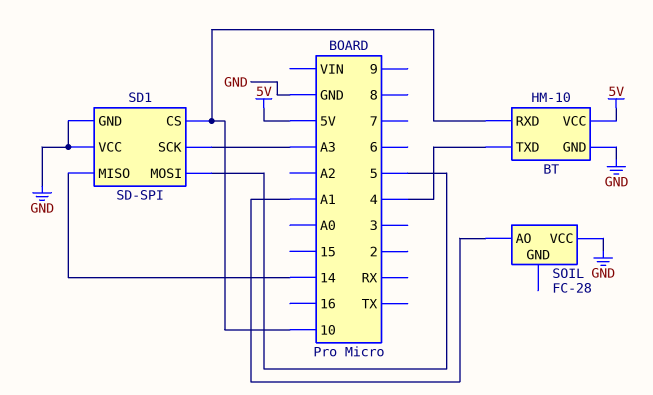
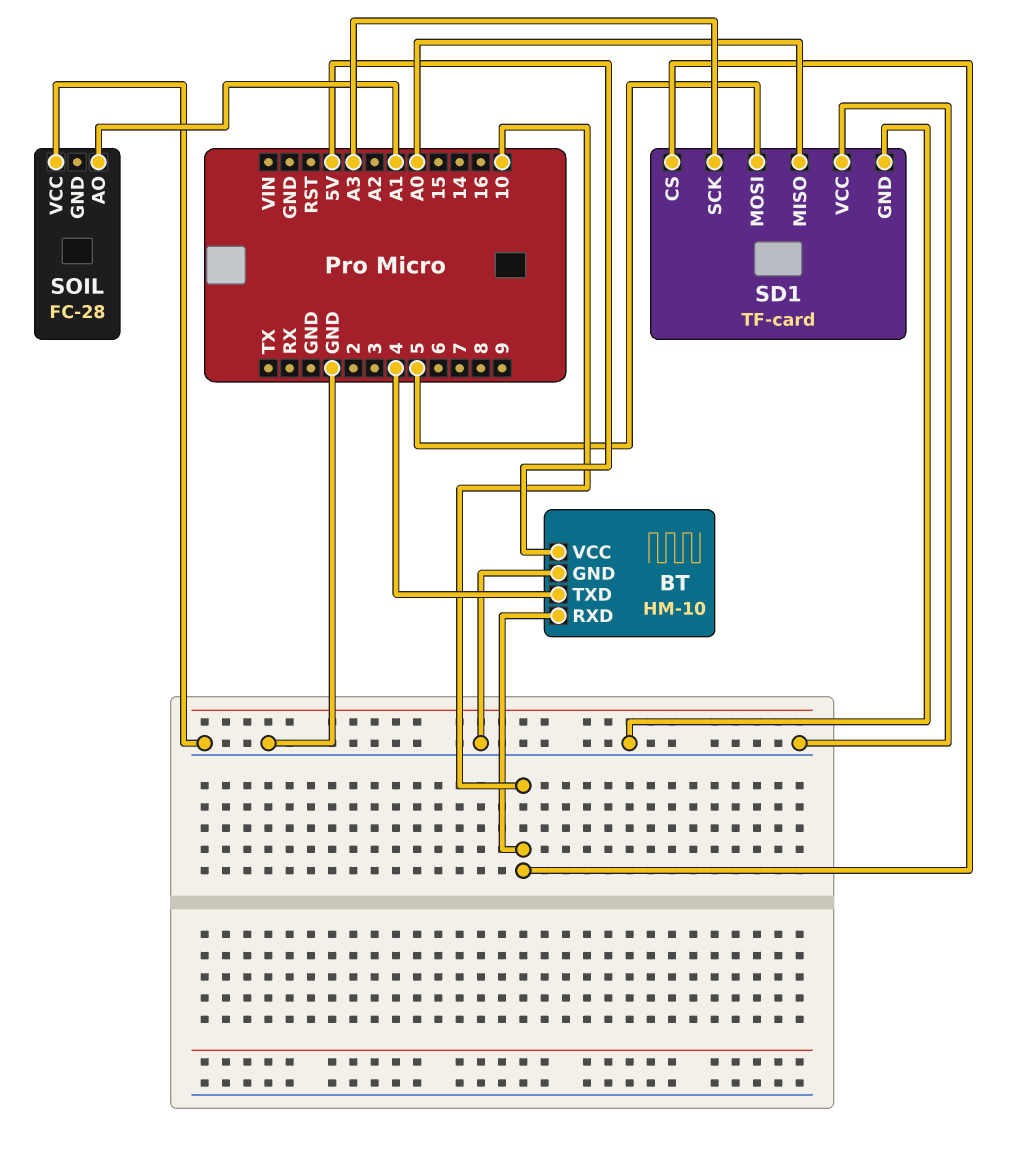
SD1: SD-SPI -> TF-card
SD1 pin MISO: 14 -> A0

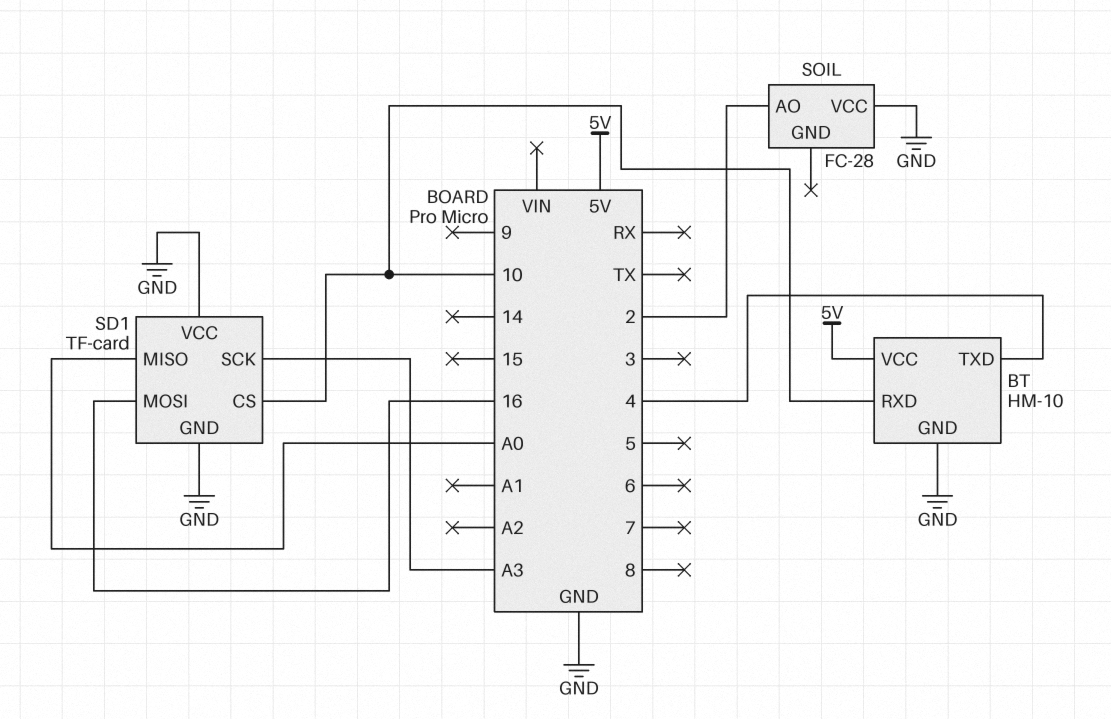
SD1 pin MOSI: 5 -> 16
SOIL pin AO: A1 -> 2

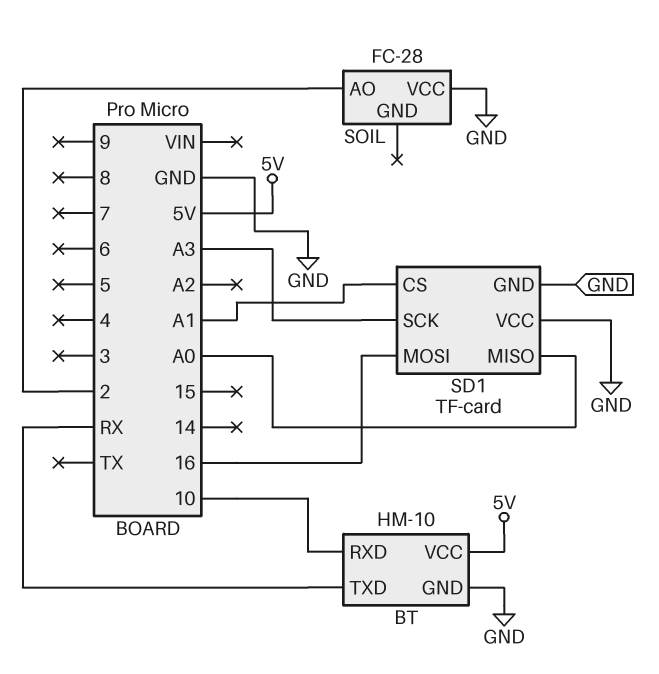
BT pin TXD: 4 -> RX
SD1 pin CS: 10 -> A1

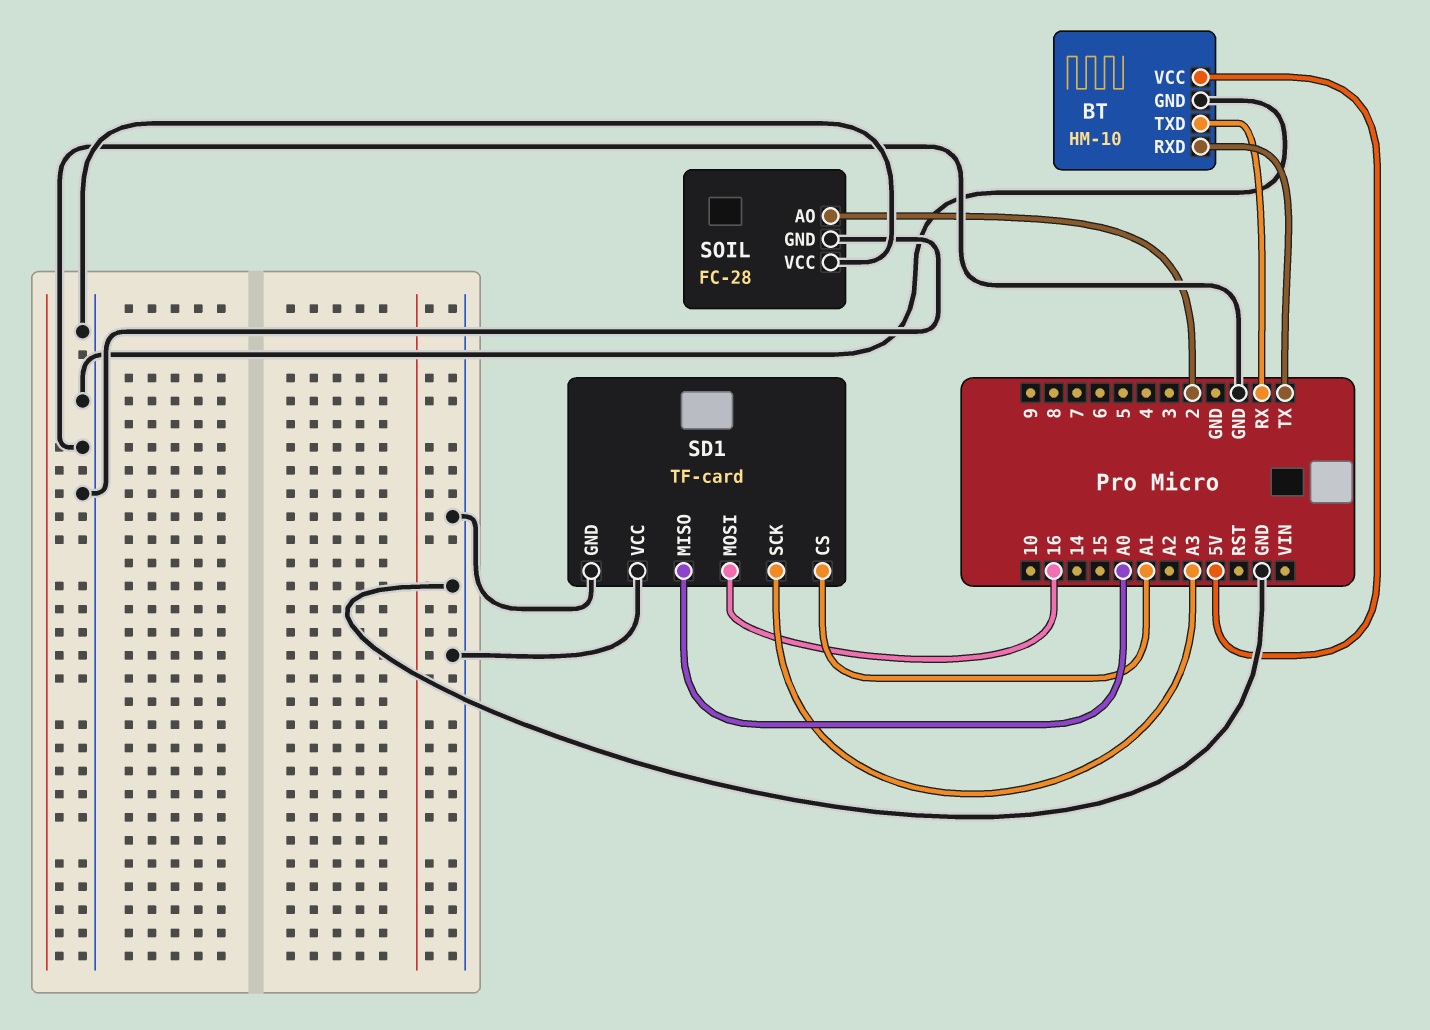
BT pin RXD: 10 -> TX
SOIL pin GND: none -> GND

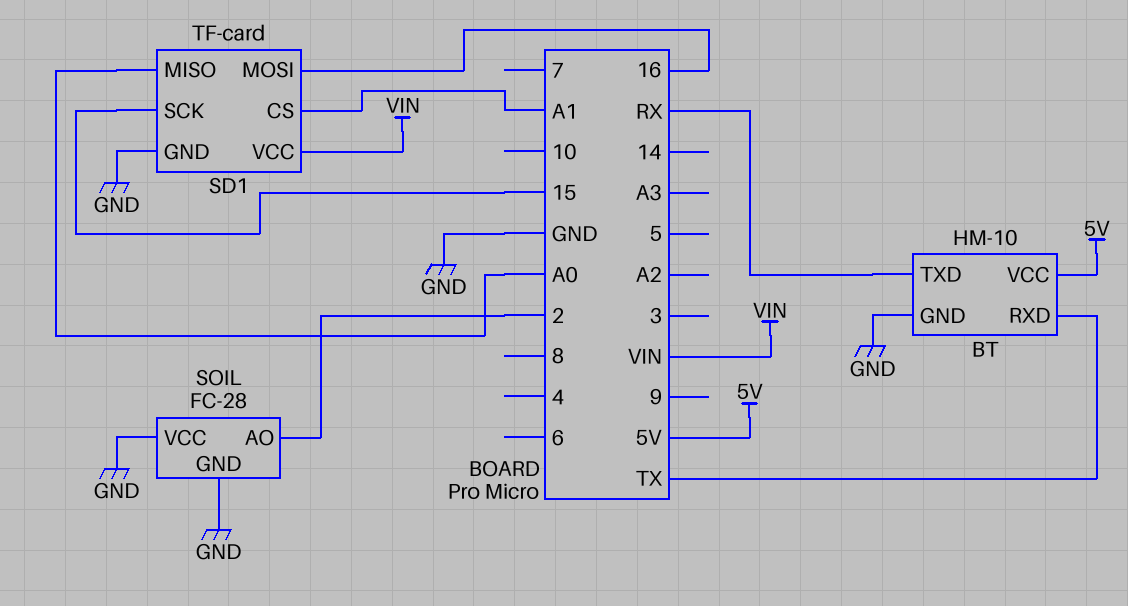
SD1 pin SCK: A3 -> 15
SD1 pin VCC: GND -> VIN

